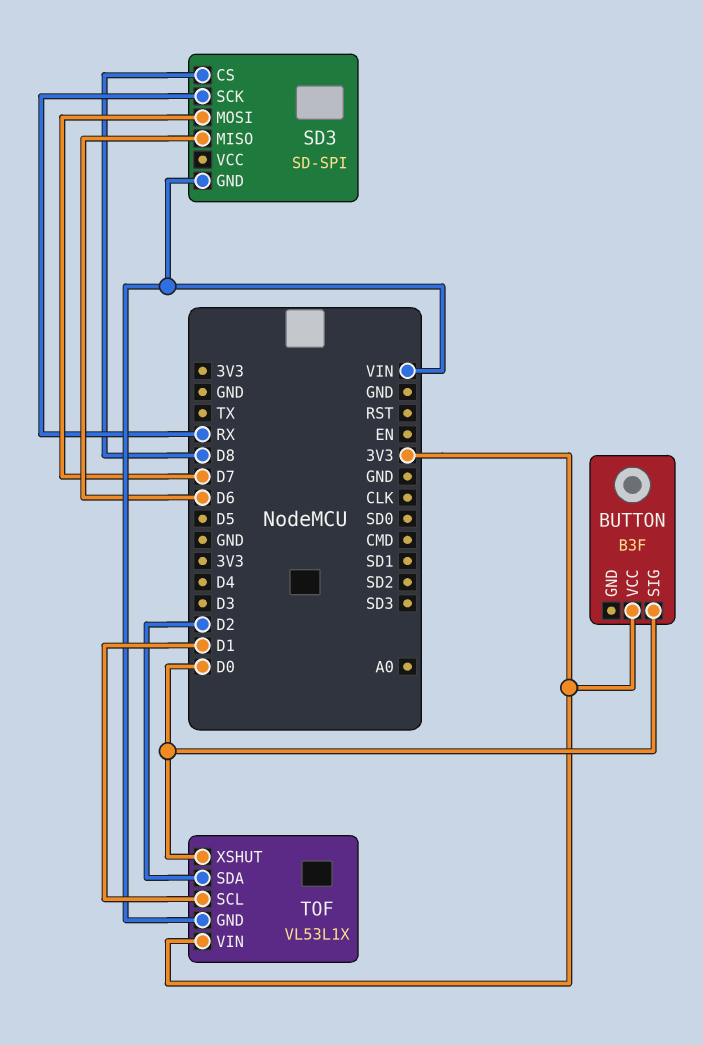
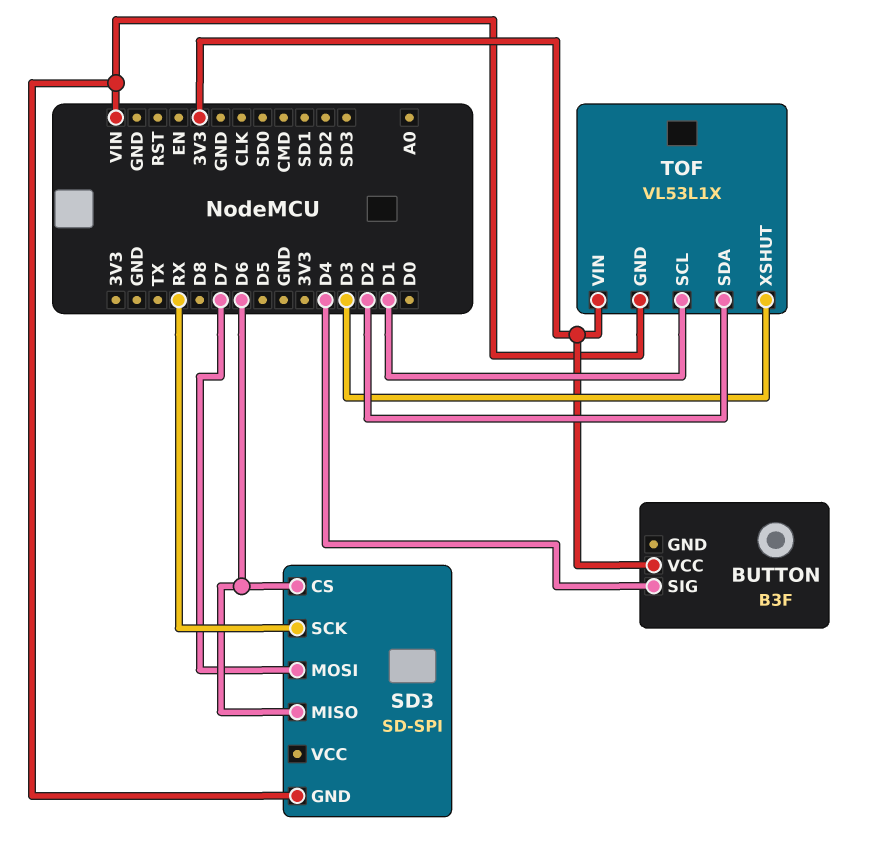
BUTTON pin SIG: D0 -> D4
SD3 pin CS: D8 -> D6
TOF pin XSHUT: D0 -> D3

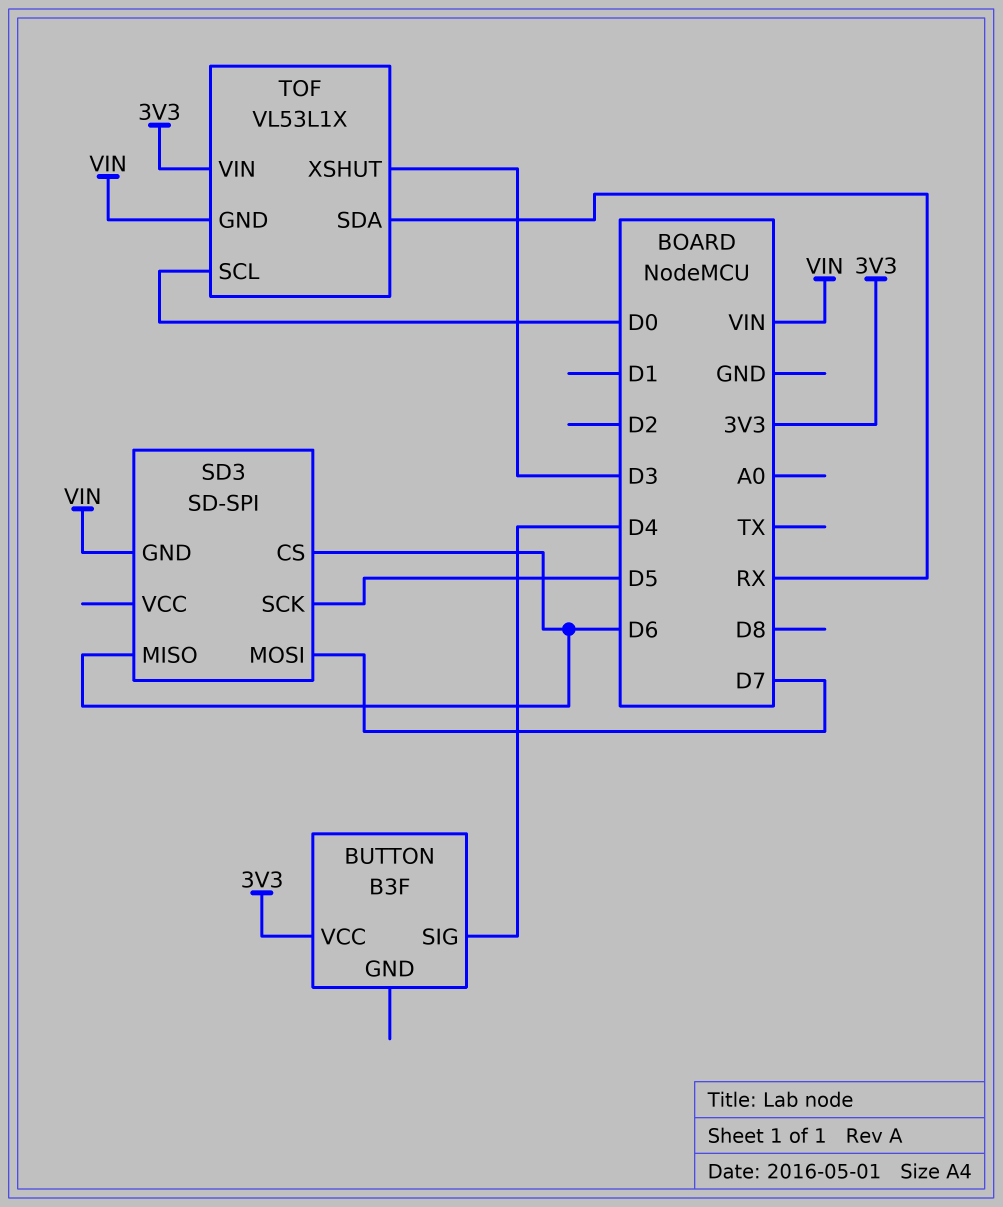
SD3 pin SCK: RX -> D5
TOF pin SCL: D1 -> D0
TOF pin SDA: D2 -> RX

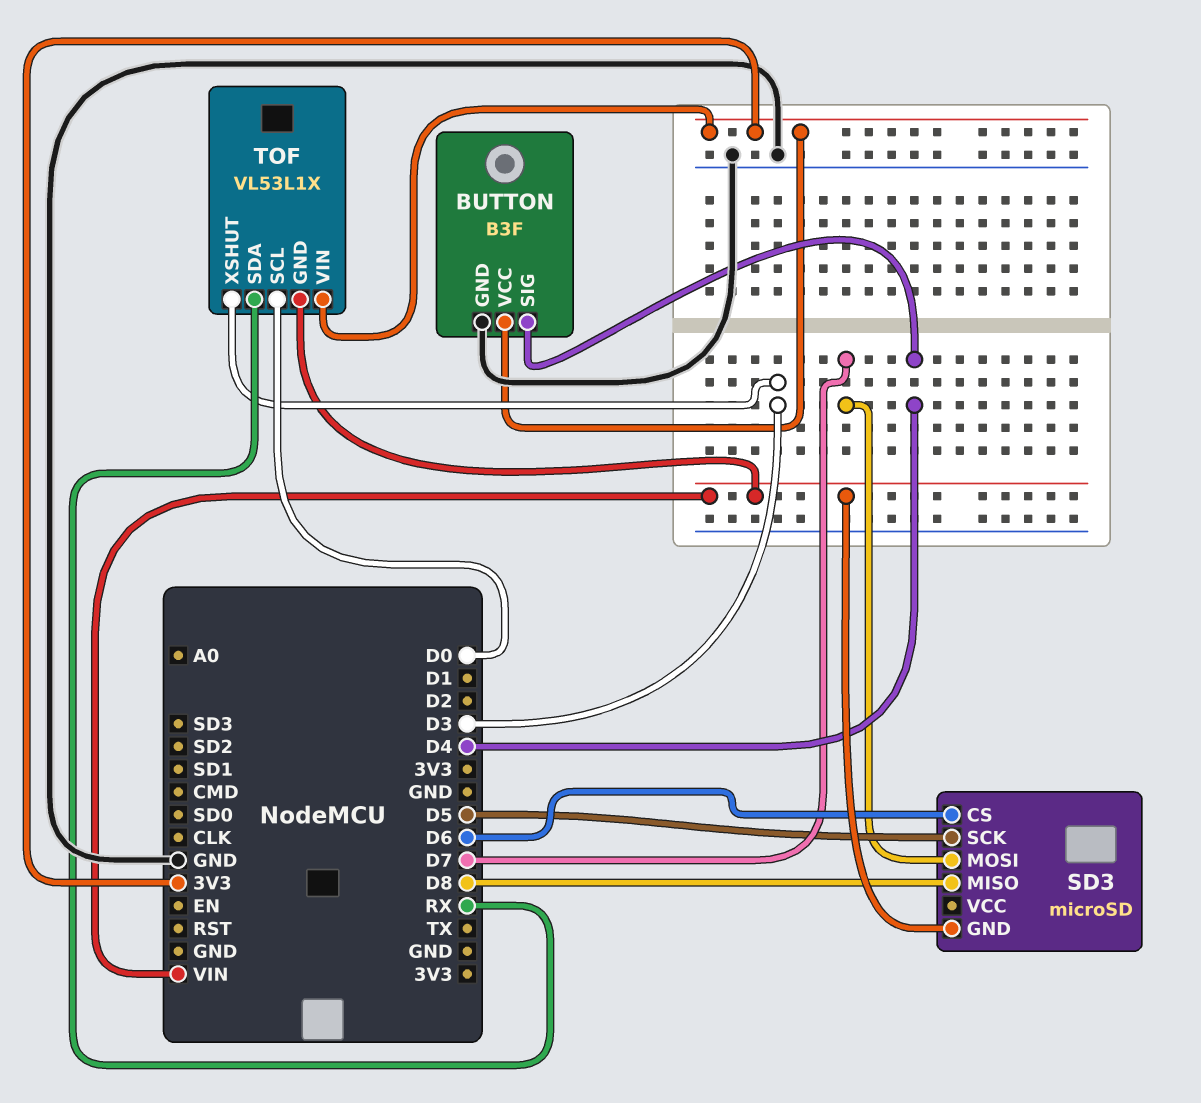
BUTTON pin GND: none -> GND
SD3: SD-SPI -> microSD
SD3 pin MISO: D6 -> D8

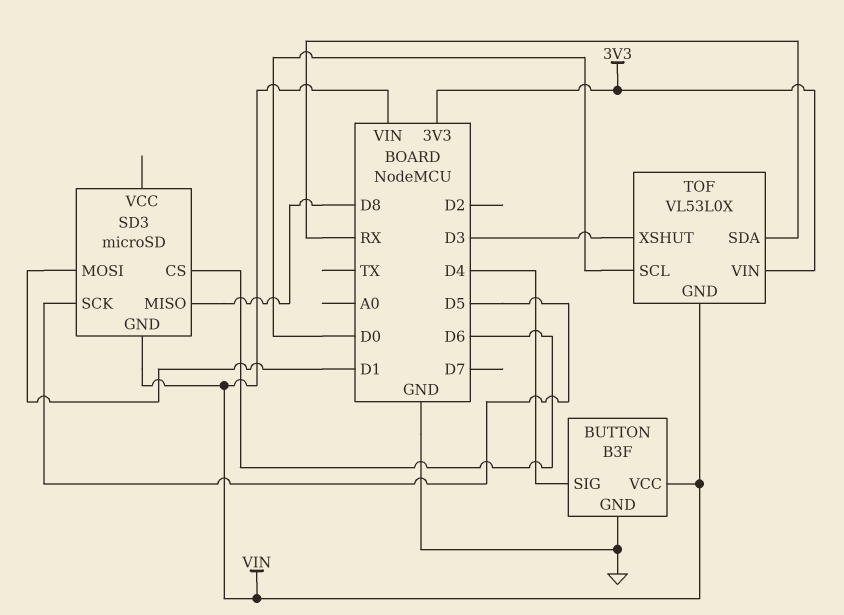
BUTTON pin VCC: 3V3 -> VIN
SD3 pin MOSI: D7 -> D1
TOF: VL53L1X -> VL53L0X

